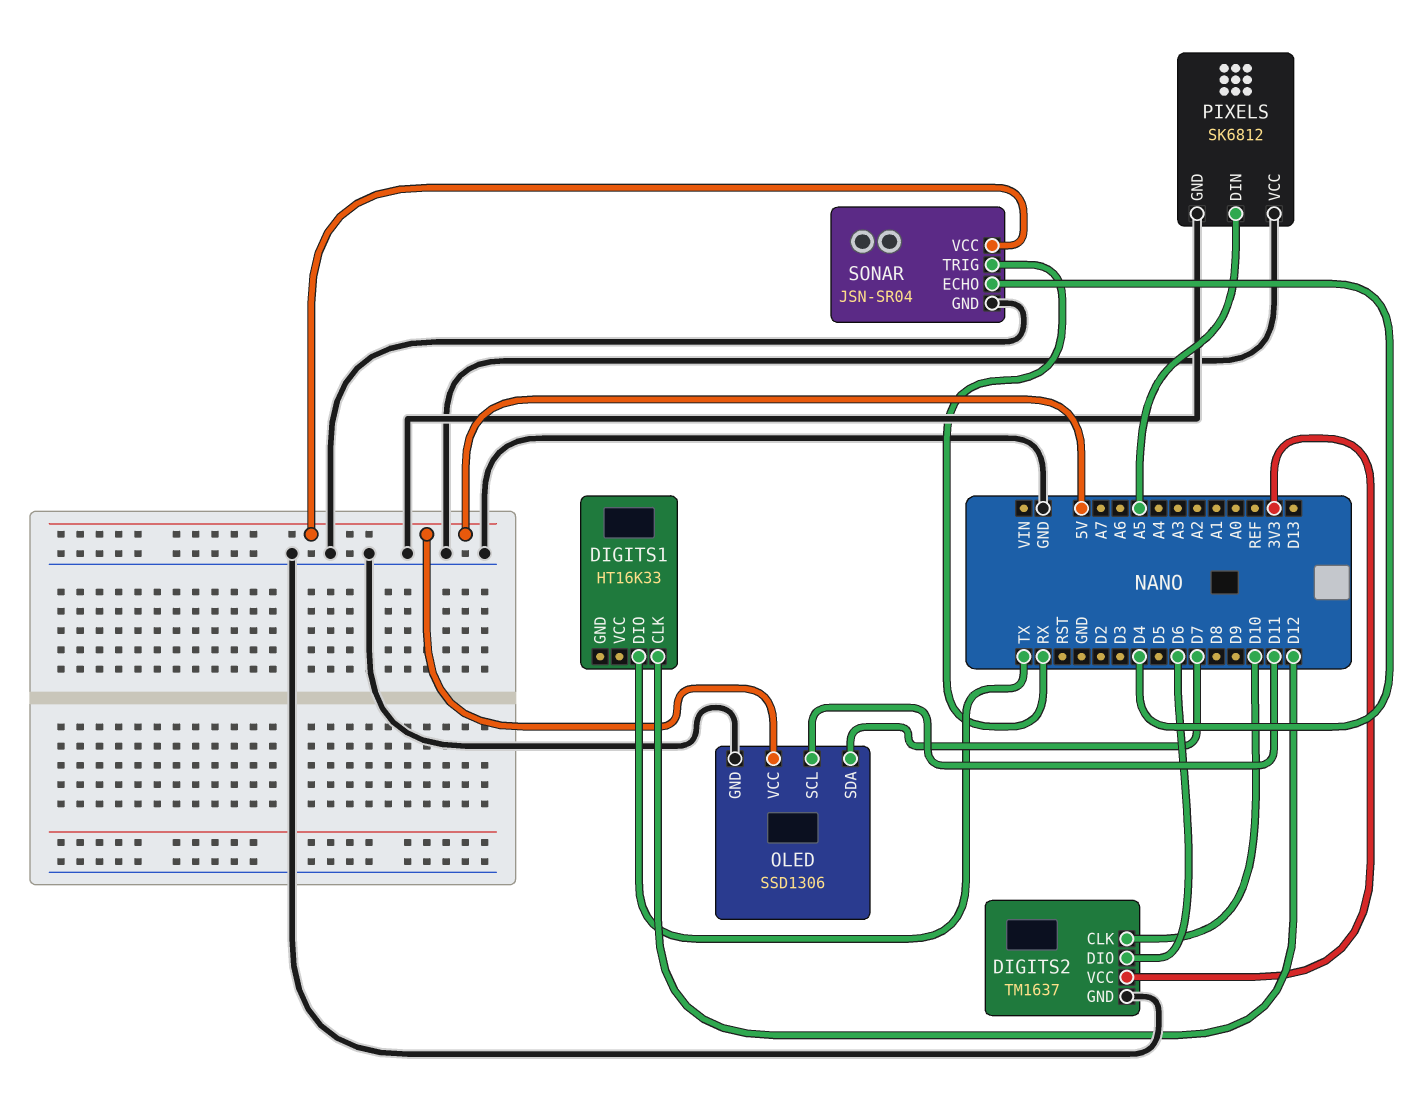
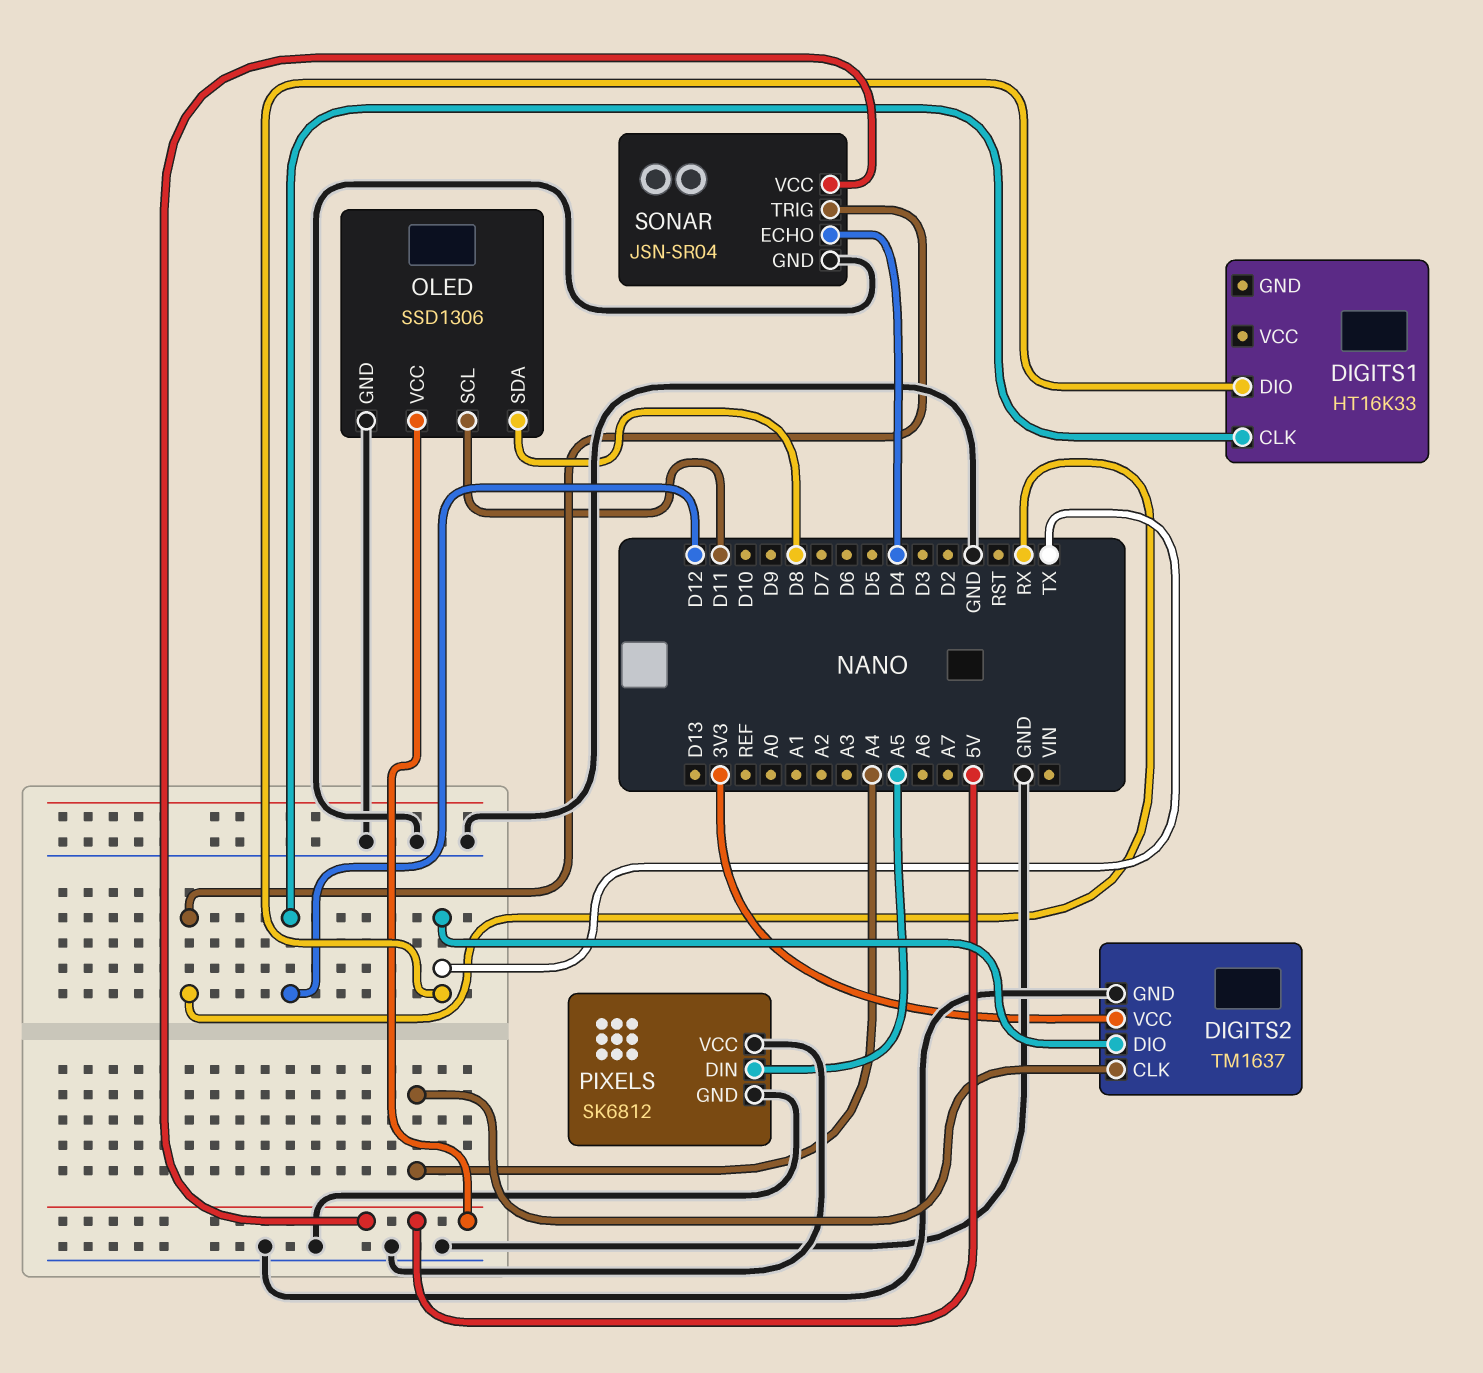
DIGITS2 pin CLK: D10 -> A4
DIGITS2 pin DIO: D6 -> TX
OLED pin SDA: D7 -> D8

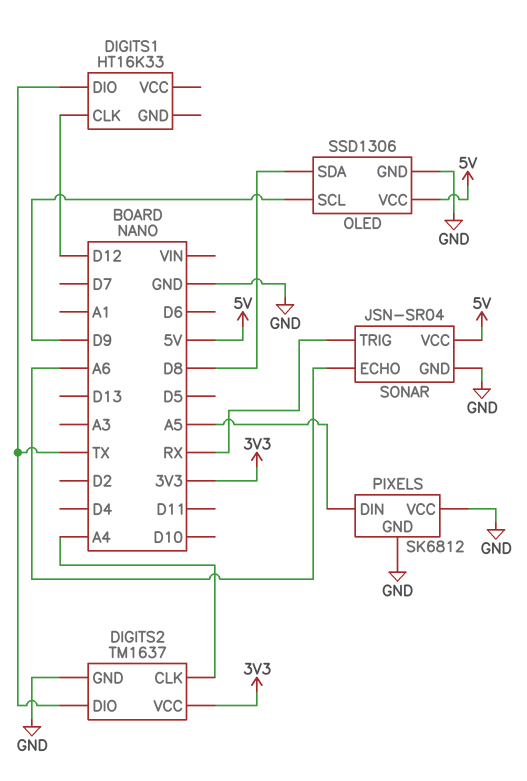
OLED pin SCL: D11 -> D9
SONAR pin ECHO: D4 -> A6

